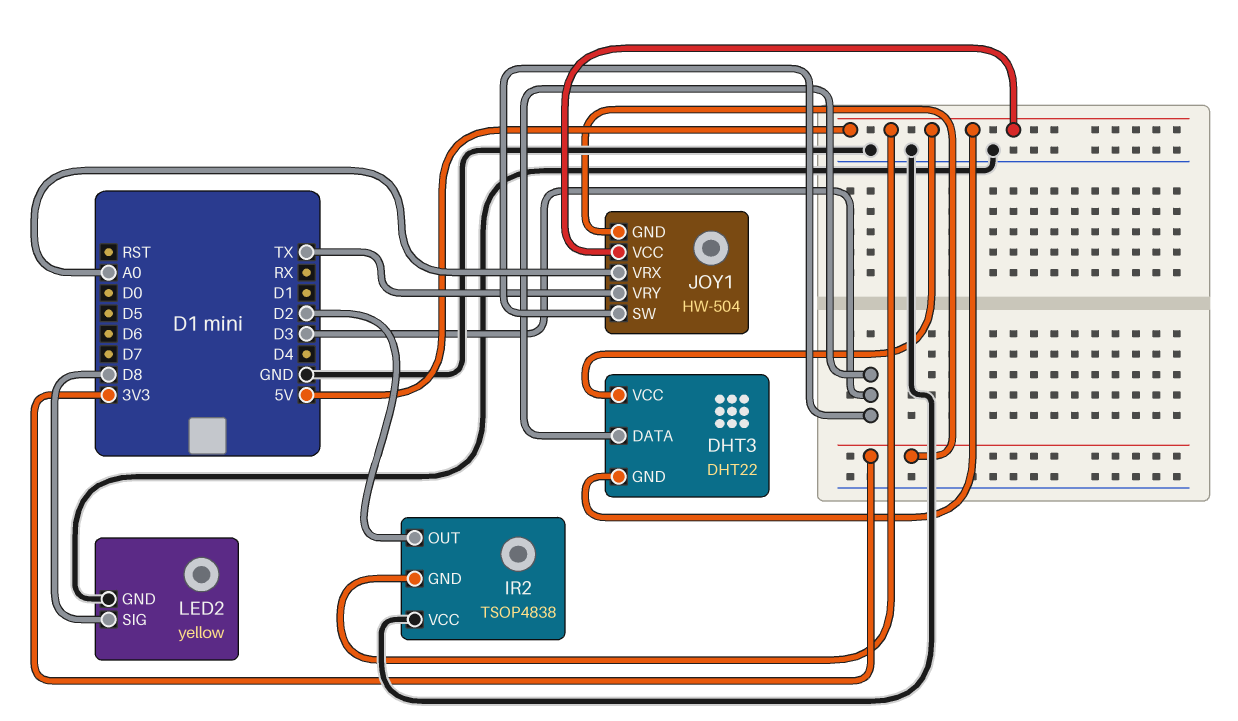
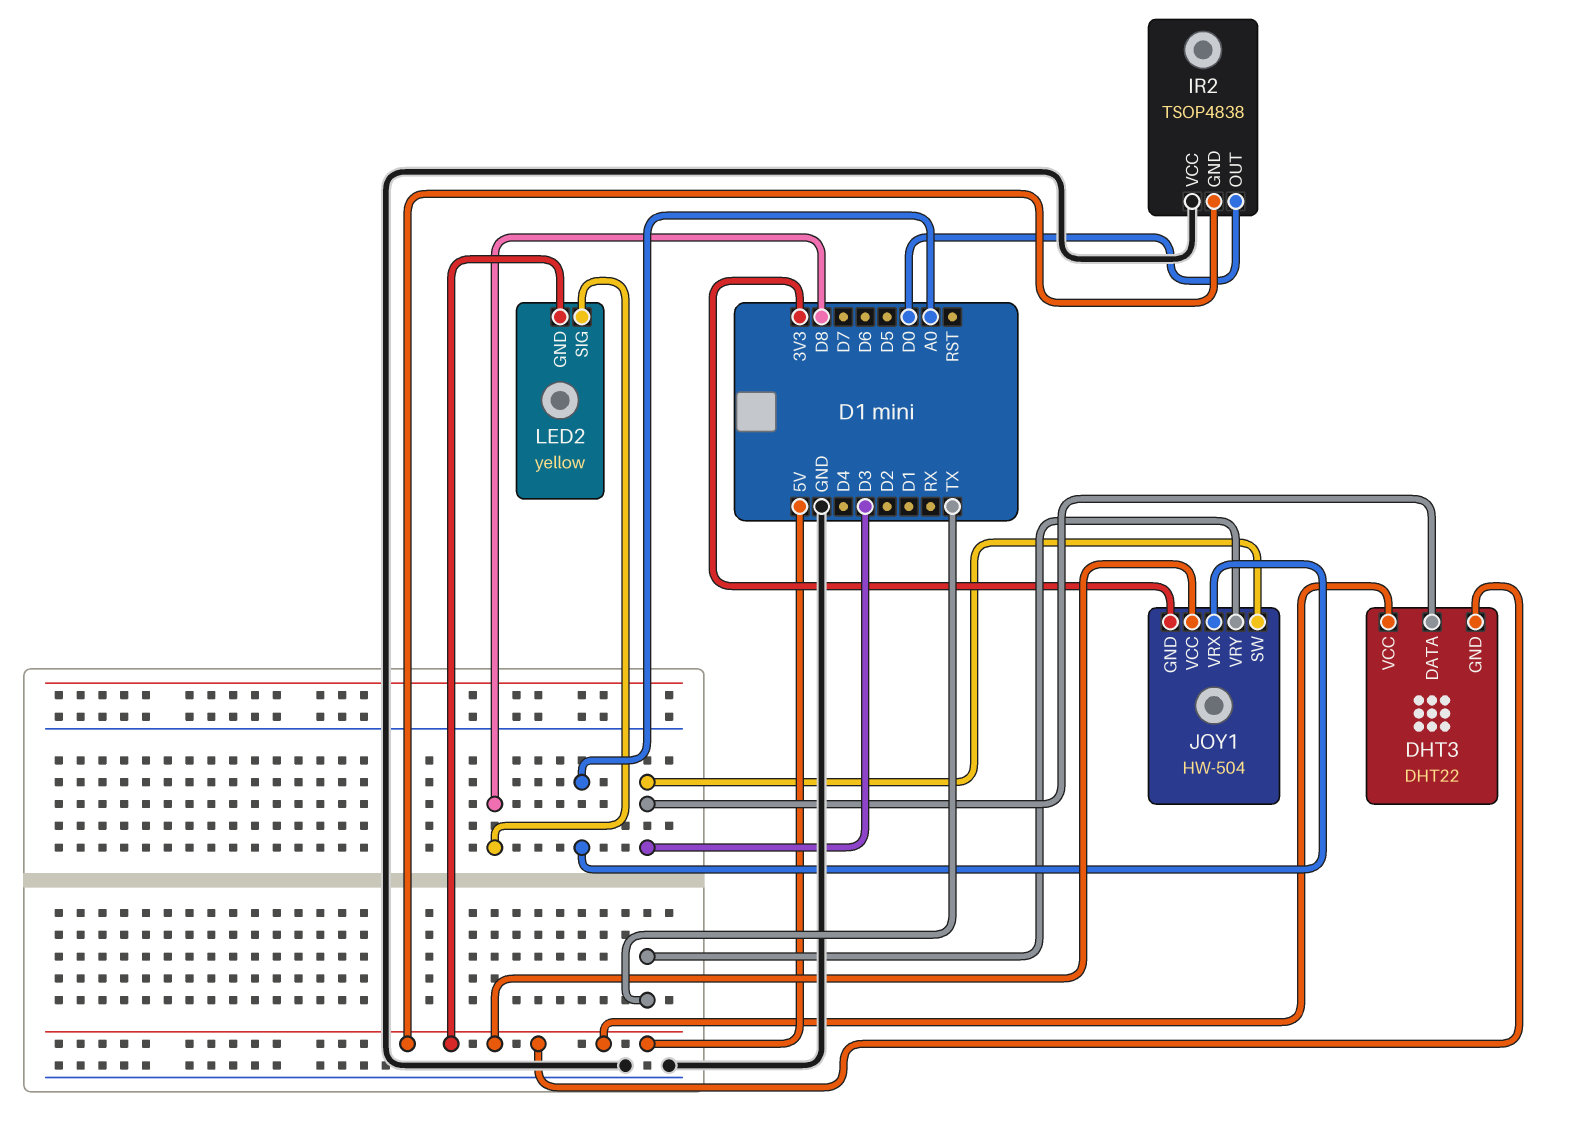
IR2 pin OUT: D2 -> D0
LED2 pin GND: GND -> 5V

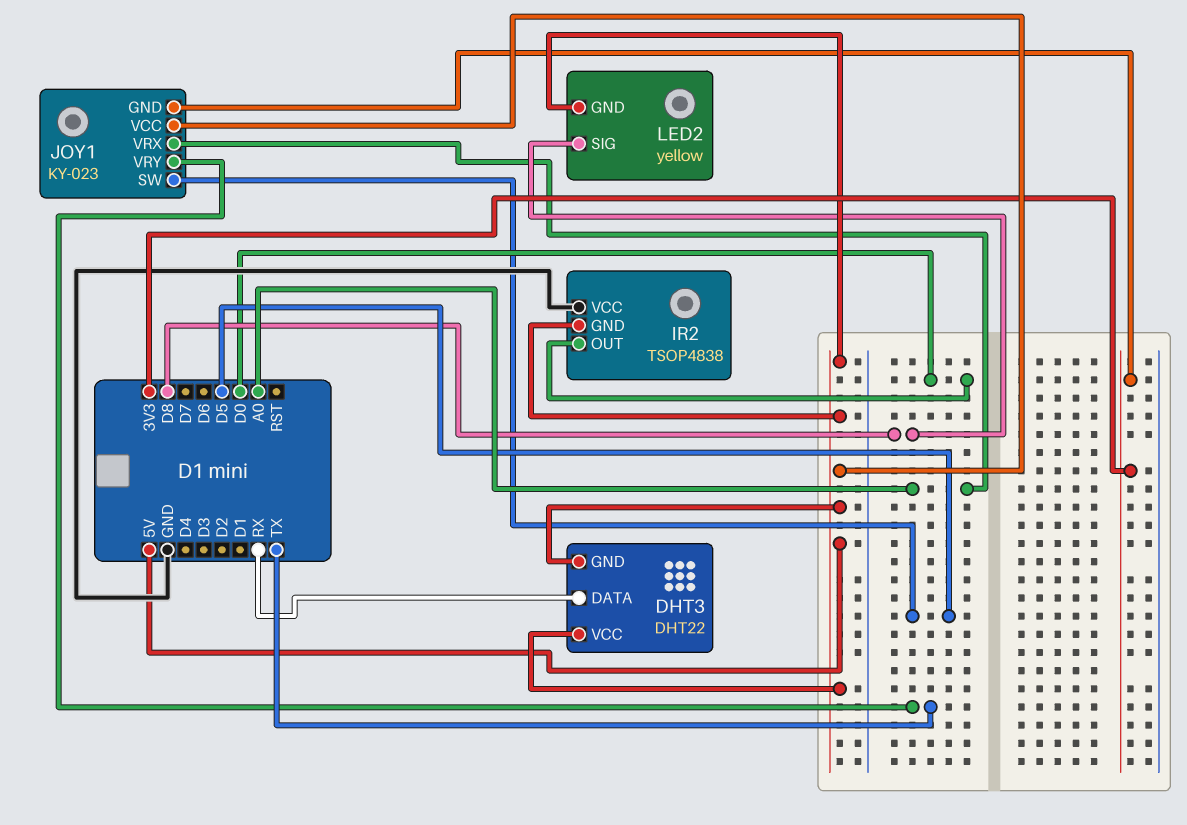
DHT3 pin DATA: D3 -> RX
JOY1: HW-504 -> KY-023
JOY1 pin SW: D3 -> D5

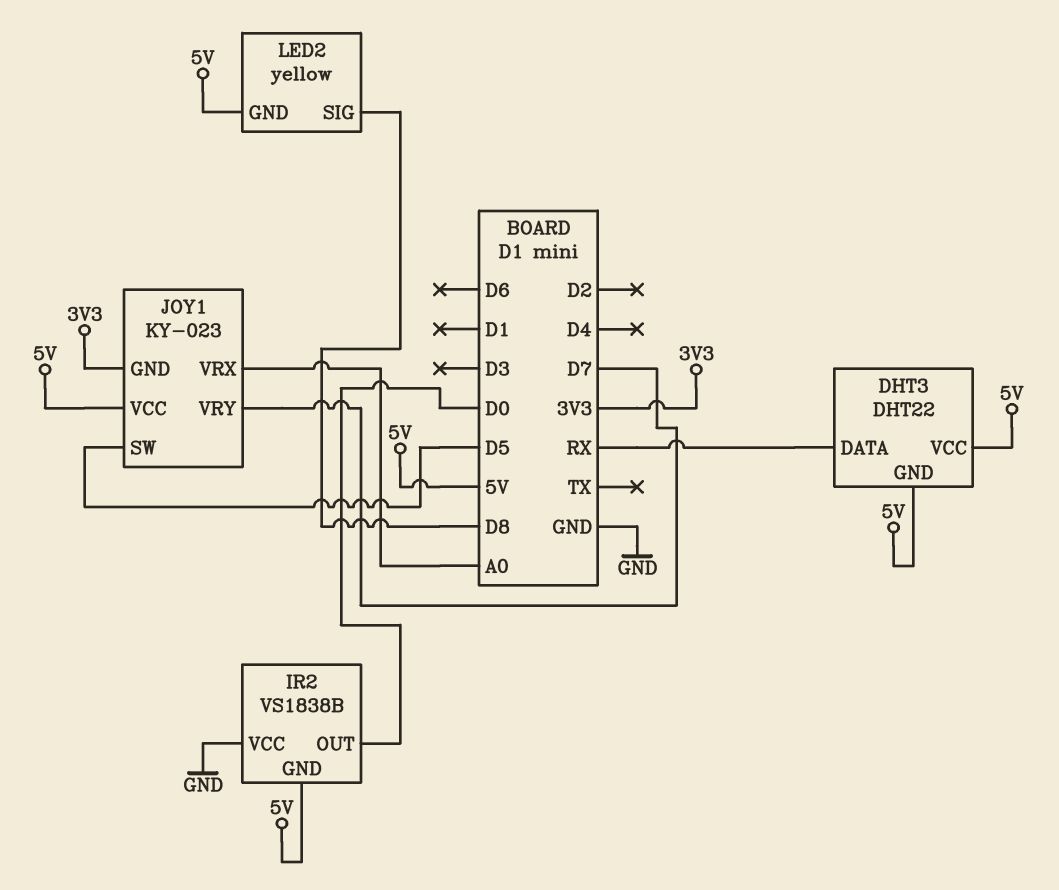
IR2: TSOP4838 -> VS1838B
JOY1 pin VRY: TX -> D7

